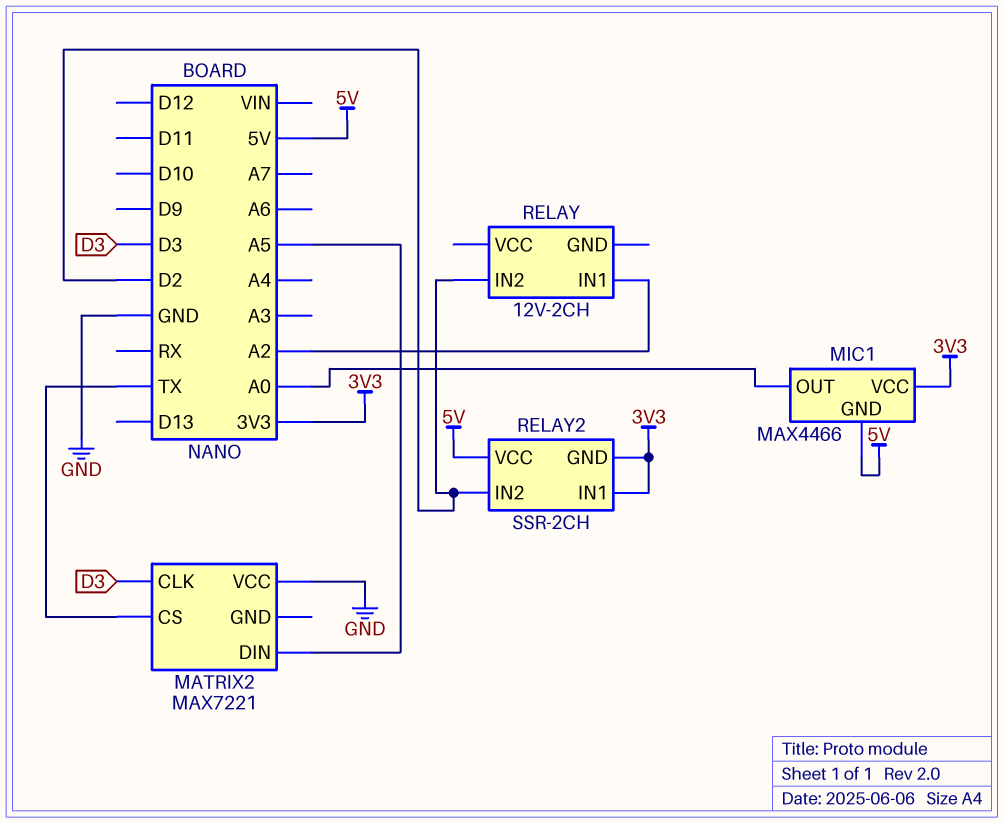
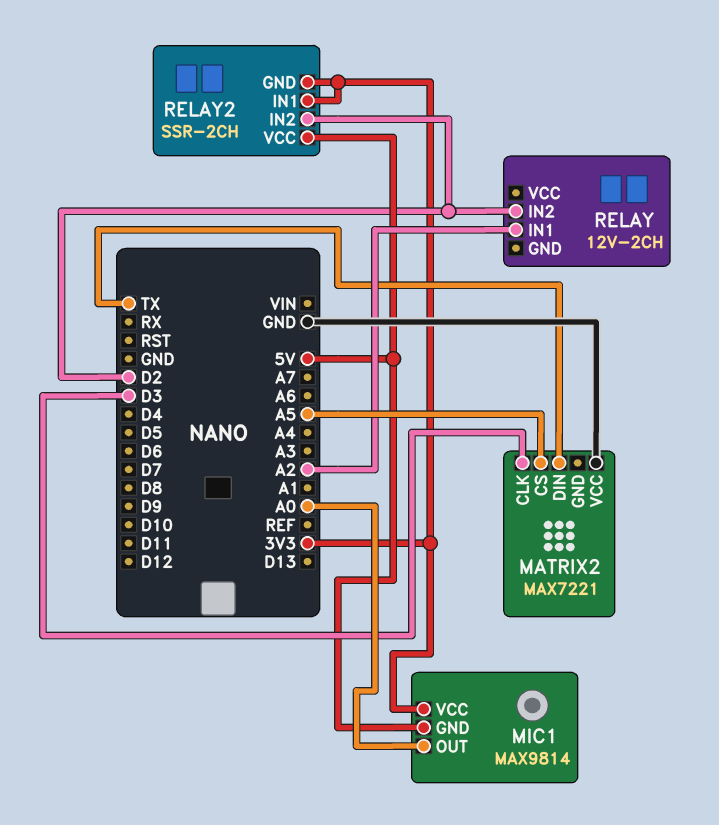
MATRIX2 pin CS: TX -> A5
MATRIX2 pin DIN: A5 -> TX
MIC1: MAX4466 -> MAX9814

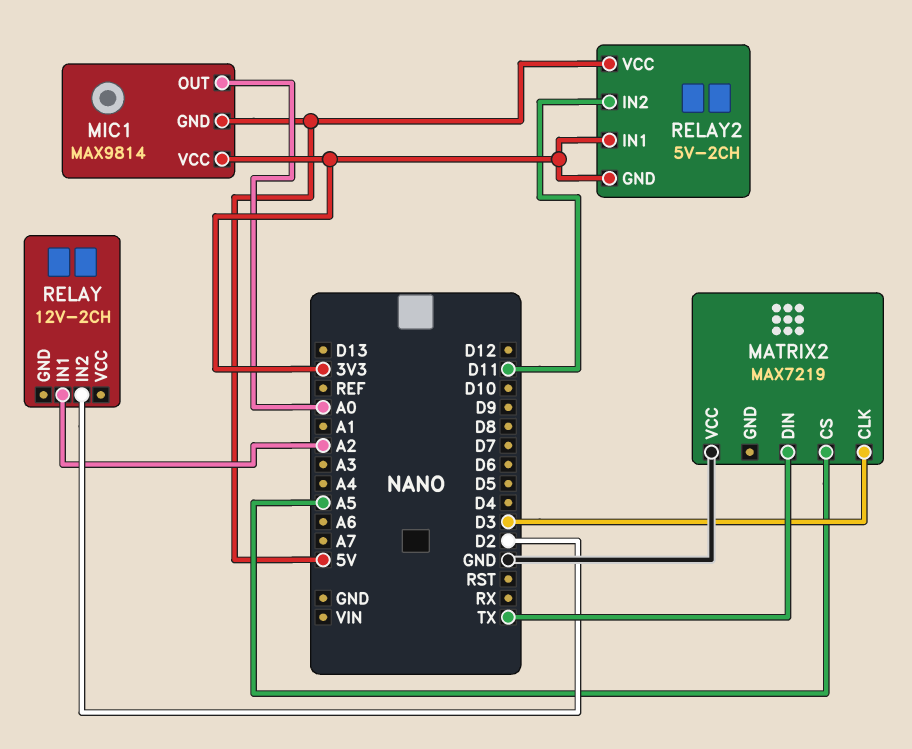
MATRIX2: MAX7221 -> MAX7219
RELAY2: SSR-2CH -> 5V-2CH
RELAY2 pin IN2: D2 -> D11

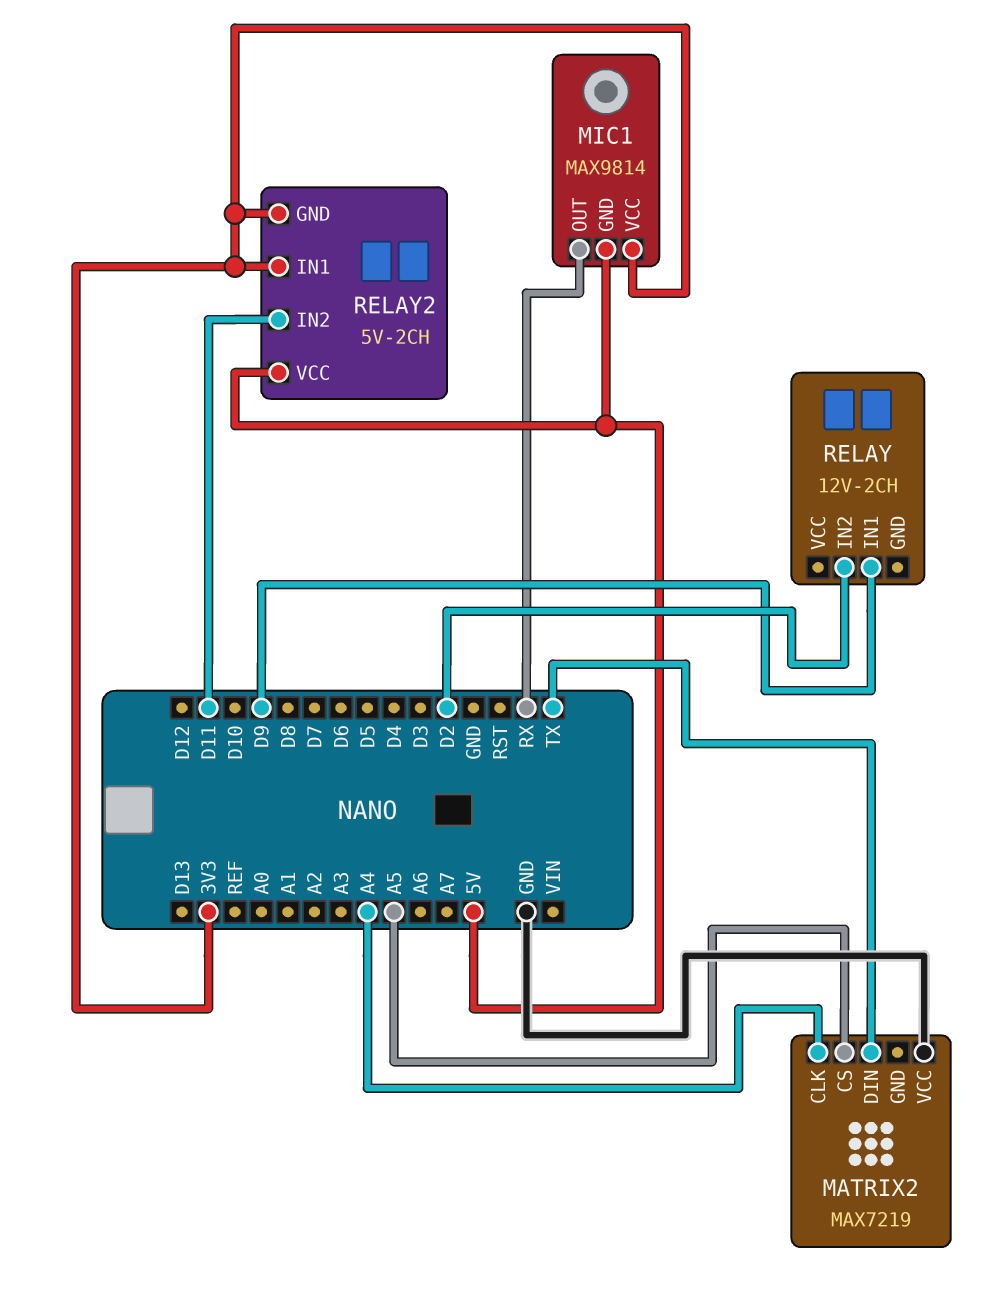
MATRIX2 pin CLK: D3 -> A4
MIC1 pin OUT: A0 -> RX
RELAY pin IN1: A2 -> D9

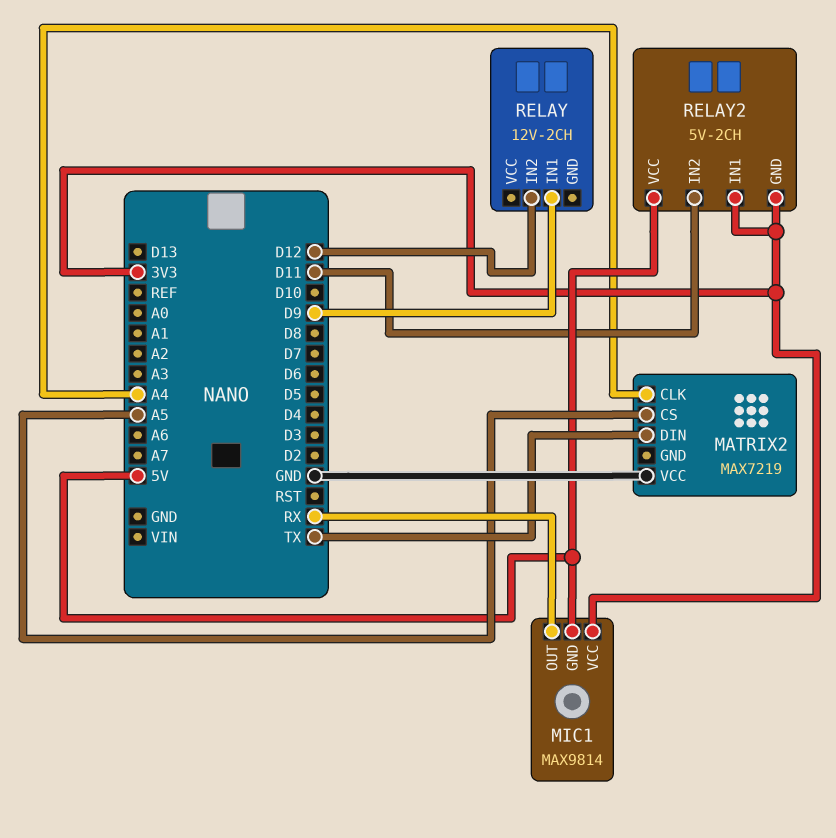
RELAY pin IN2: D2 -> D12

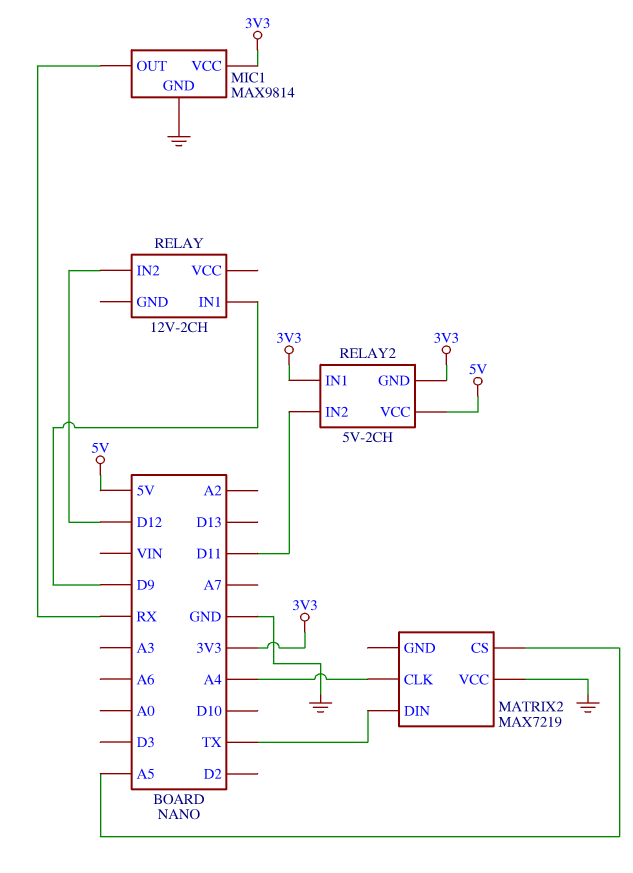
MIC1 pin GND: 5V -> GND

